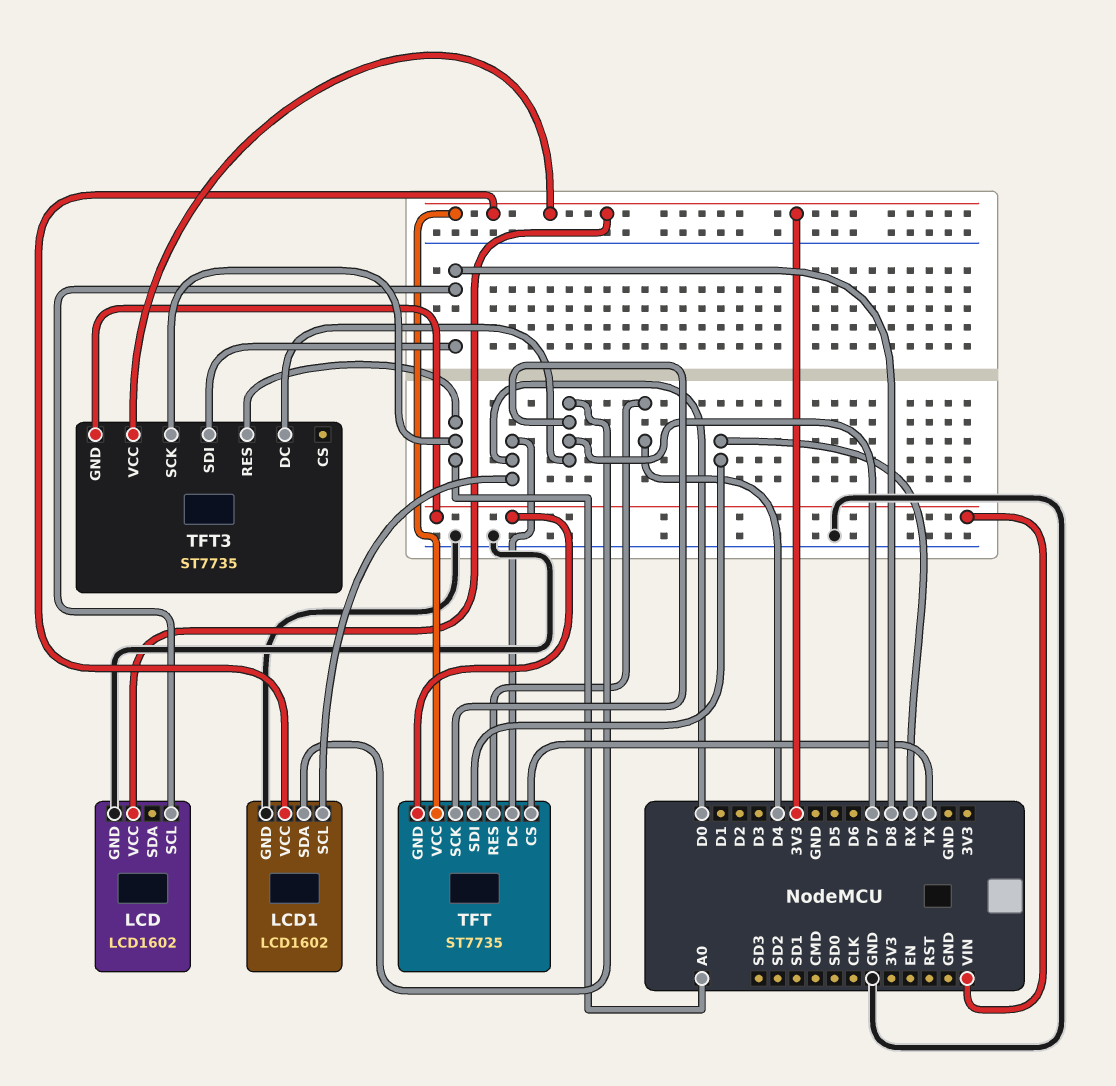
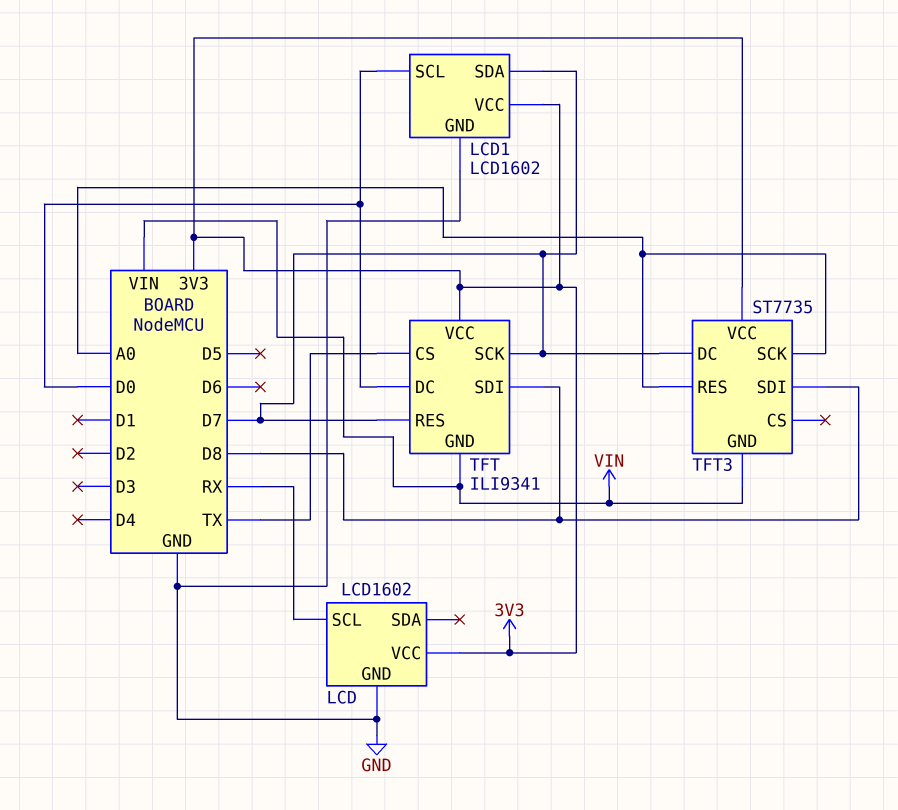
LCD pin SCL: D8 -> RX
TFT: ST7735 -> ILI9341
TFT pin RES: D4 -> D7
TFT pin SDI: RX -> D8

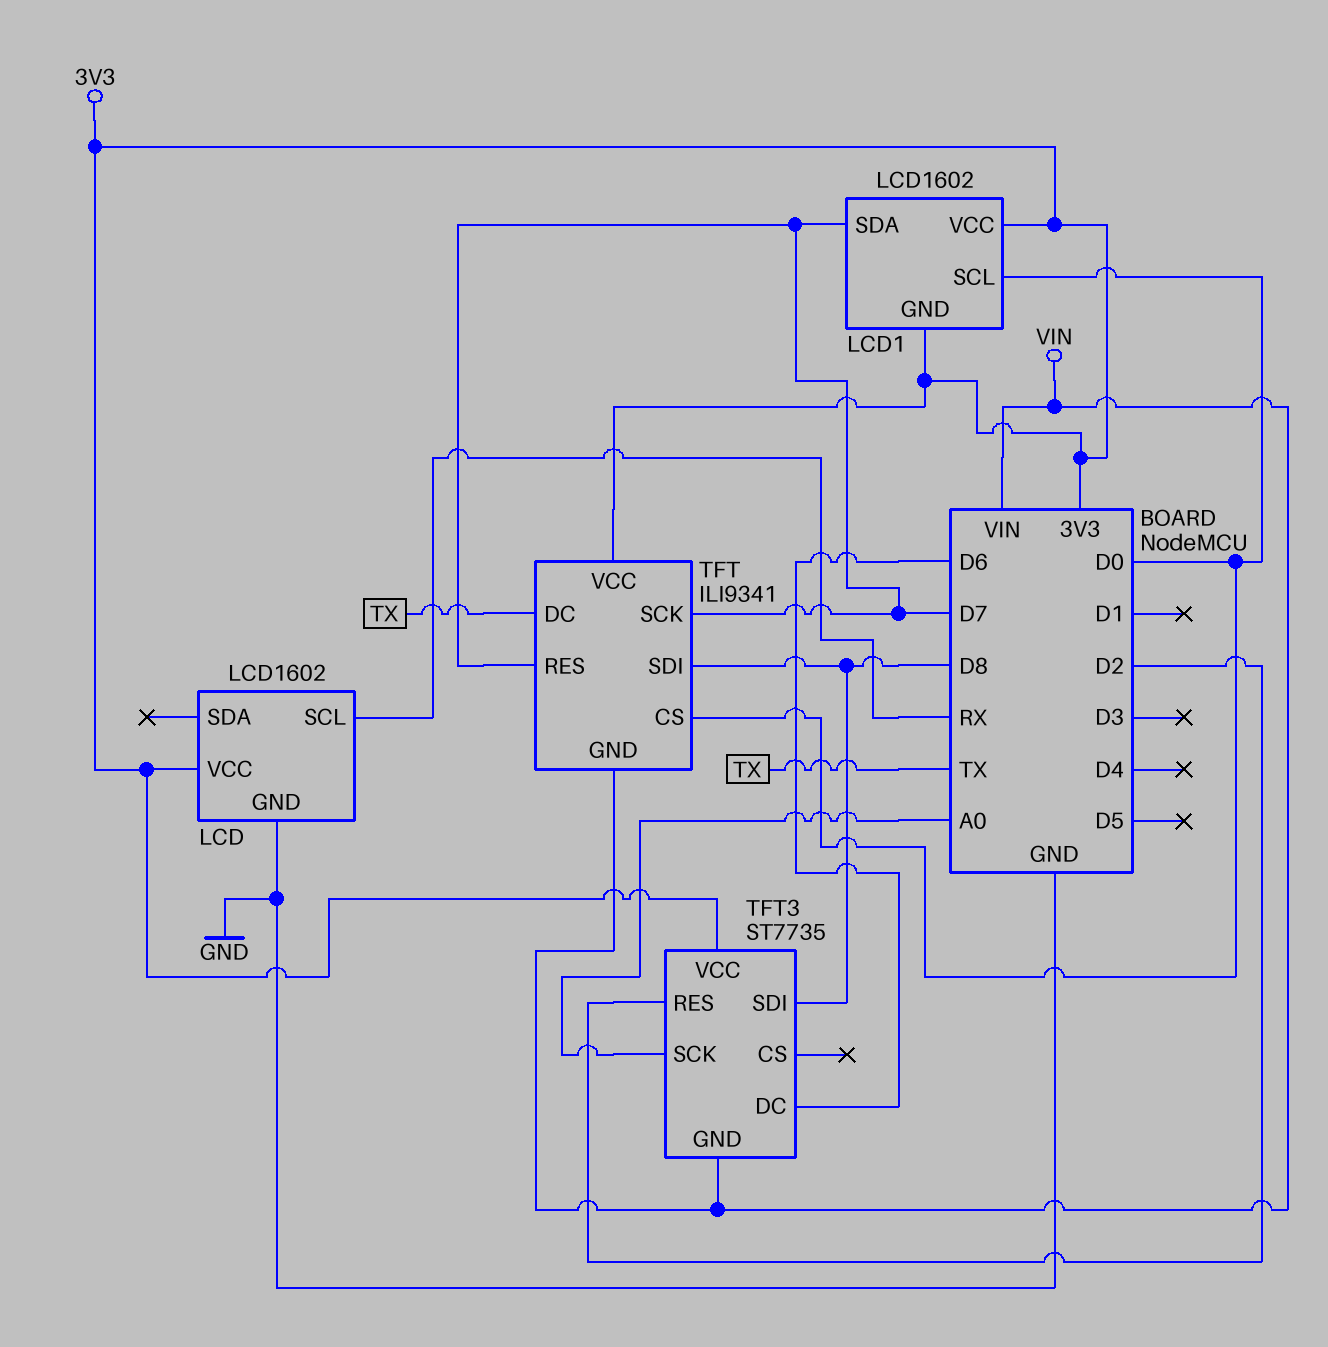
LCD1 pin GND: GND -> 3V3
TFT pin CS: TX -> D0
TFT pin DC: D0 -> TX
TFT3 pin DC: D7 -> D6
TFT3 pin RES: A0 -> D2

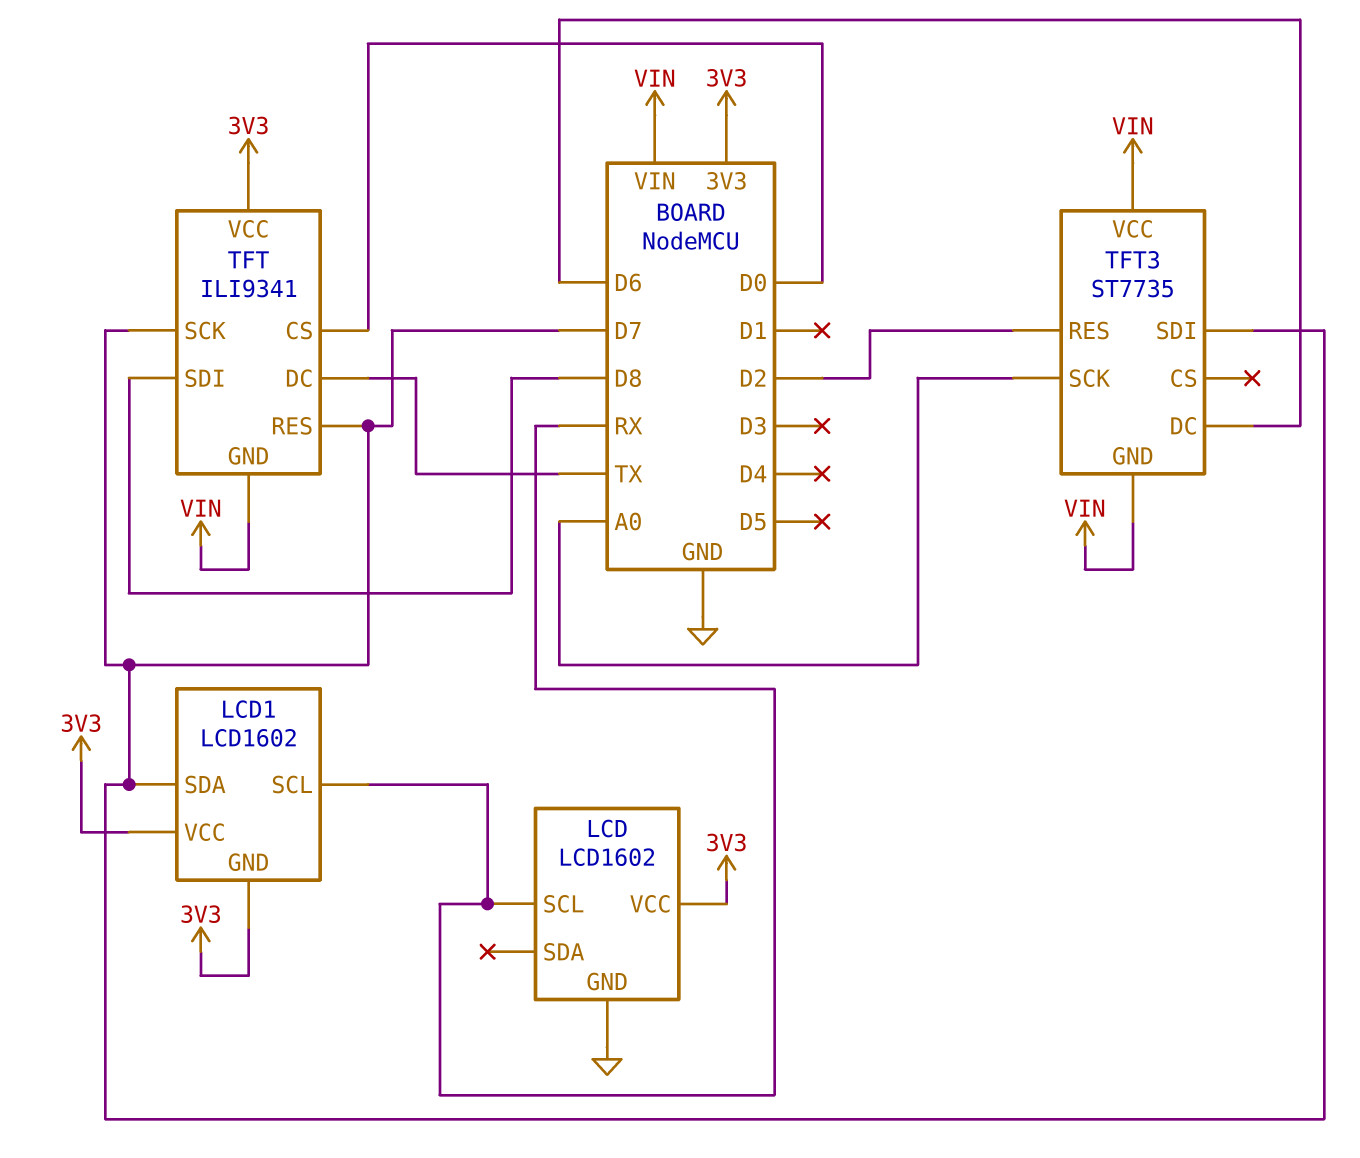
LCD1 pin SCL: D0 -> RX
TFT3 pin SDI: D8 -> D7
TFT3 pin VCC: 3V3 -> VIN

